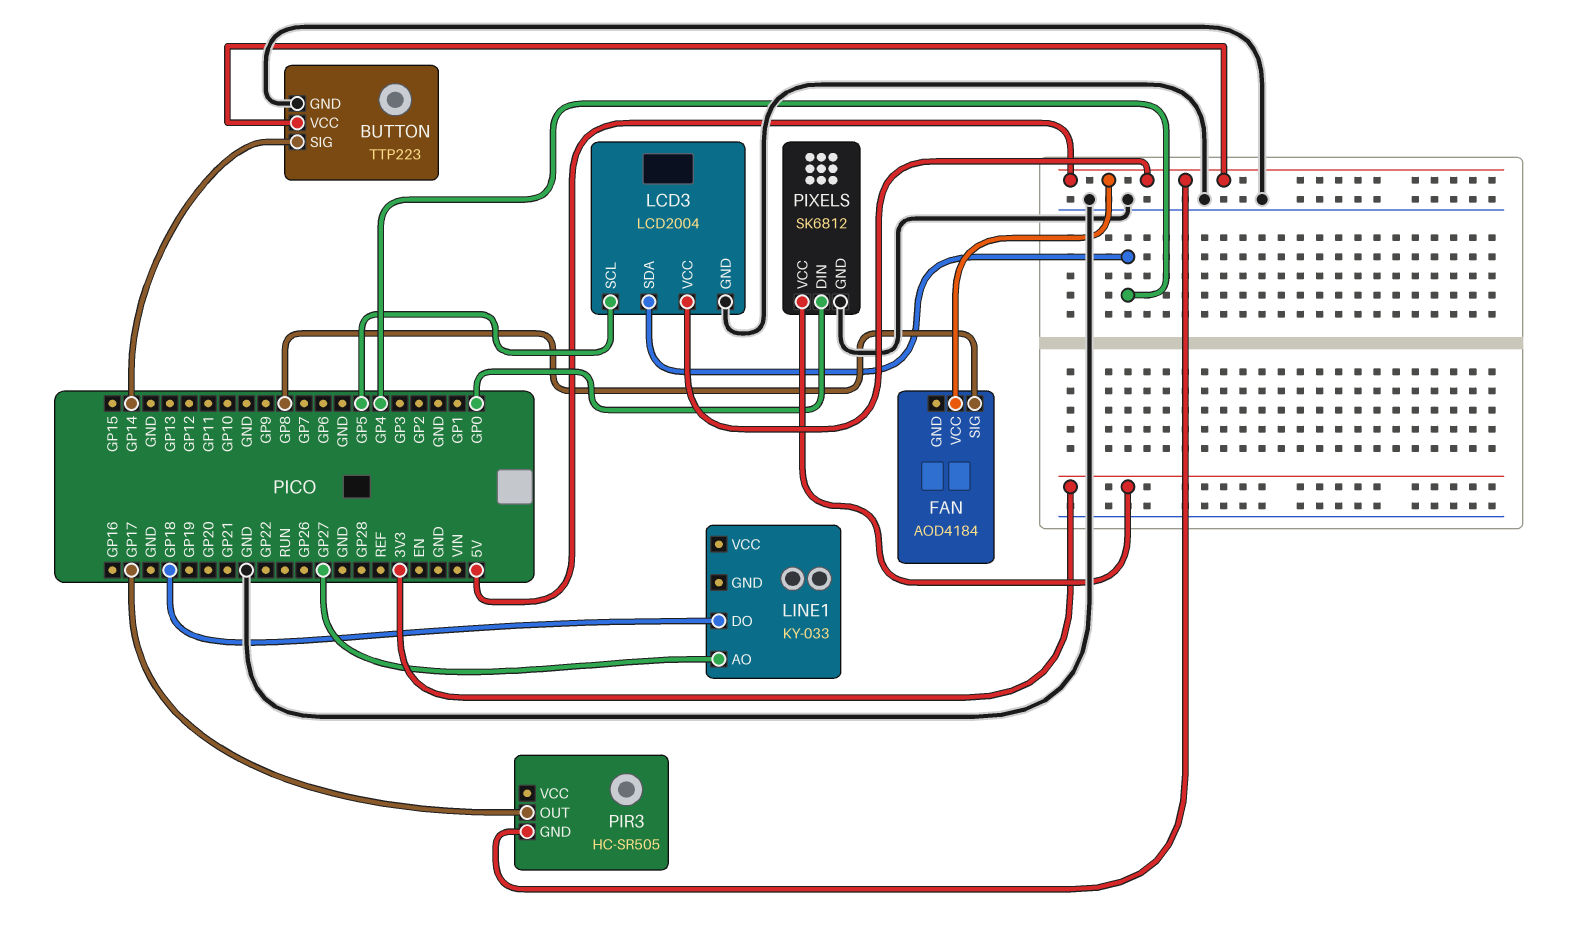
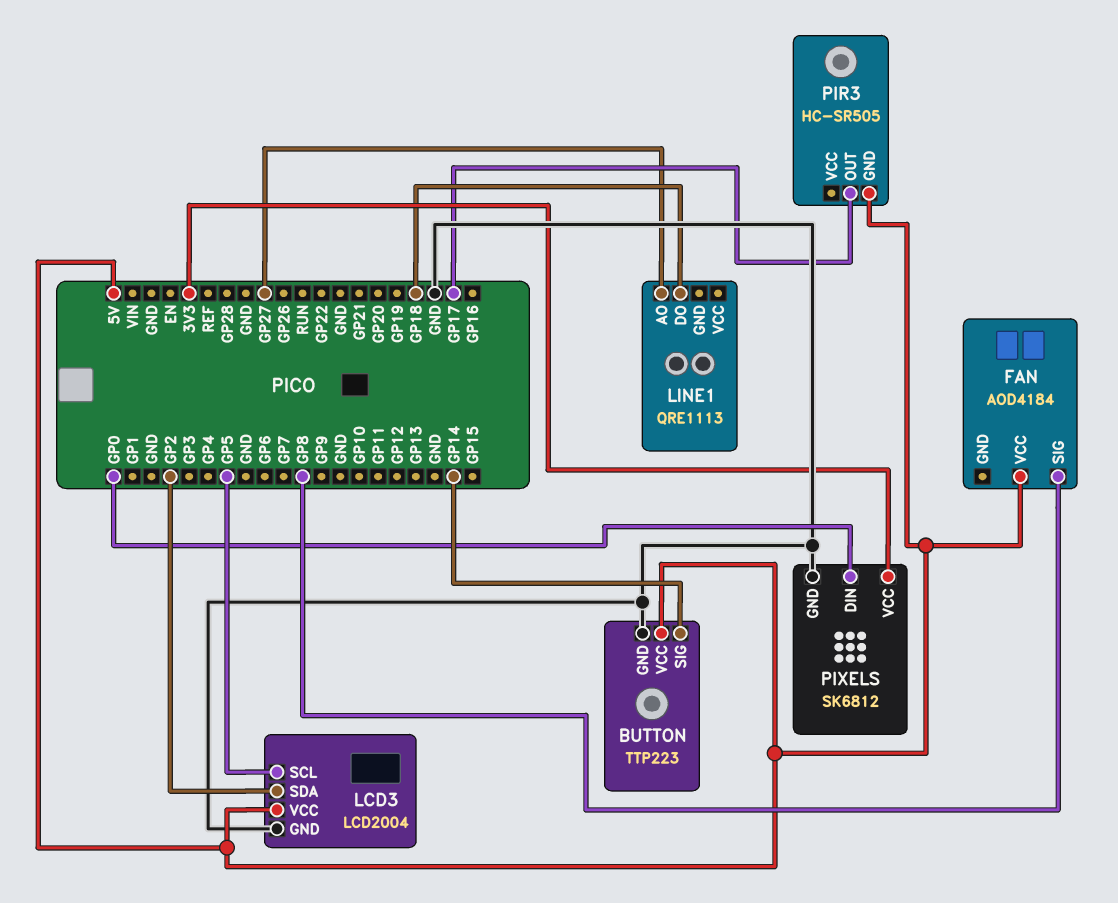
LCD3 pin SDA: GP4 -> GP2
LINE1: KY-033 -> QRE1113

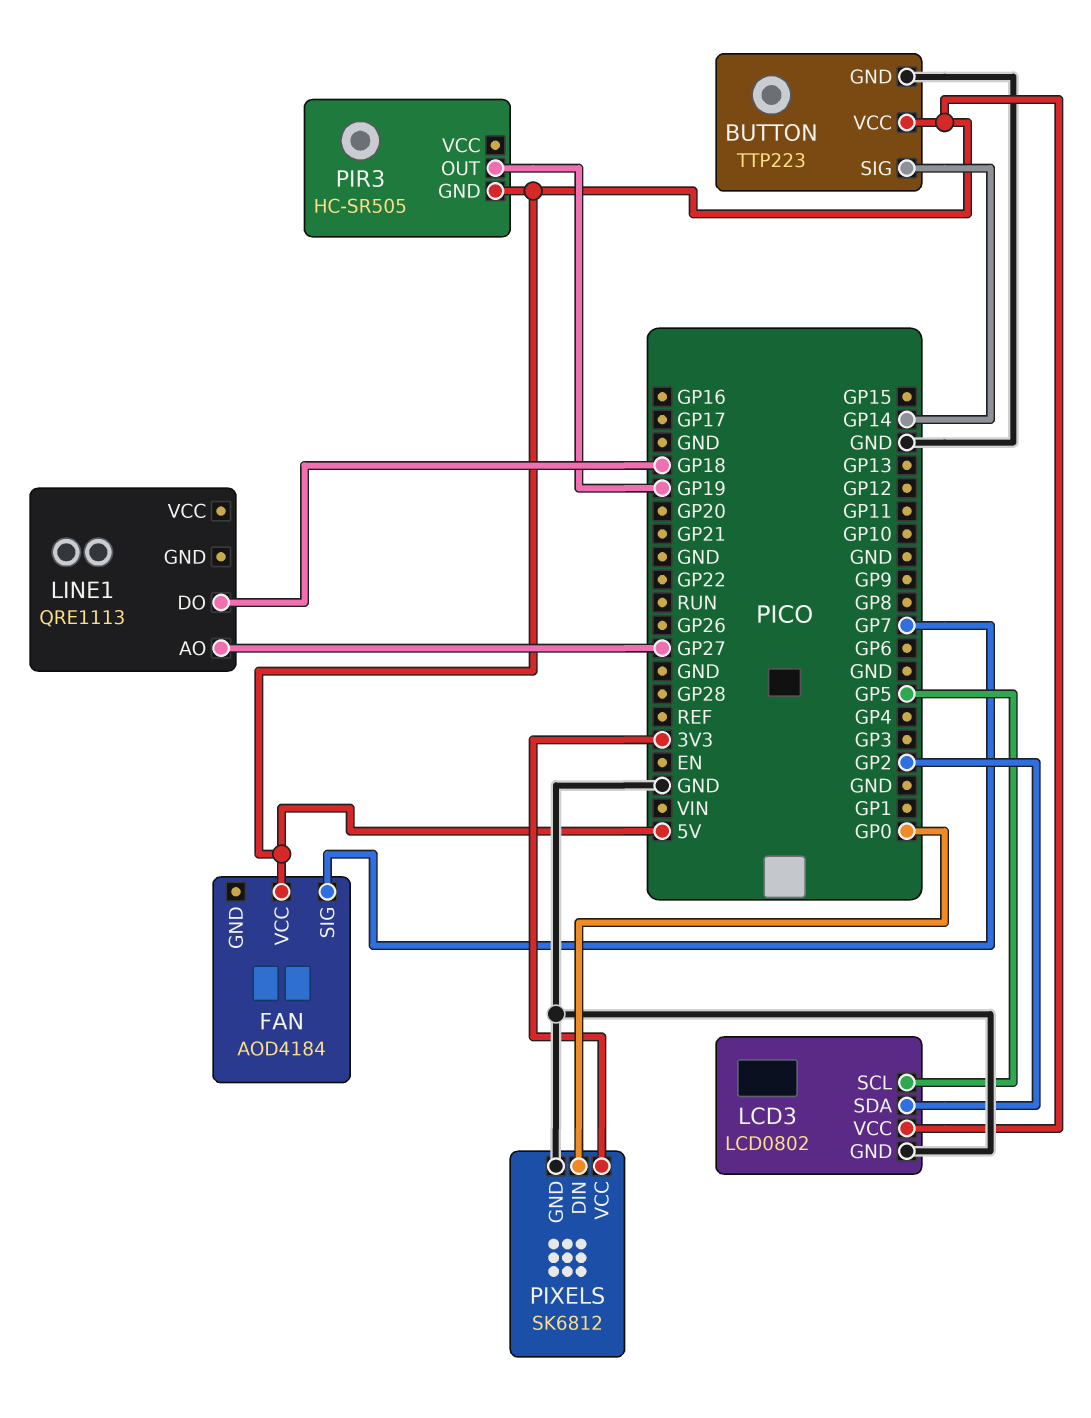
FAN pin SIG: GP8 -> GP7
LCD3: LCD2004 -> LCD0802
PIR3 pin OUT: GP17 -> GP19

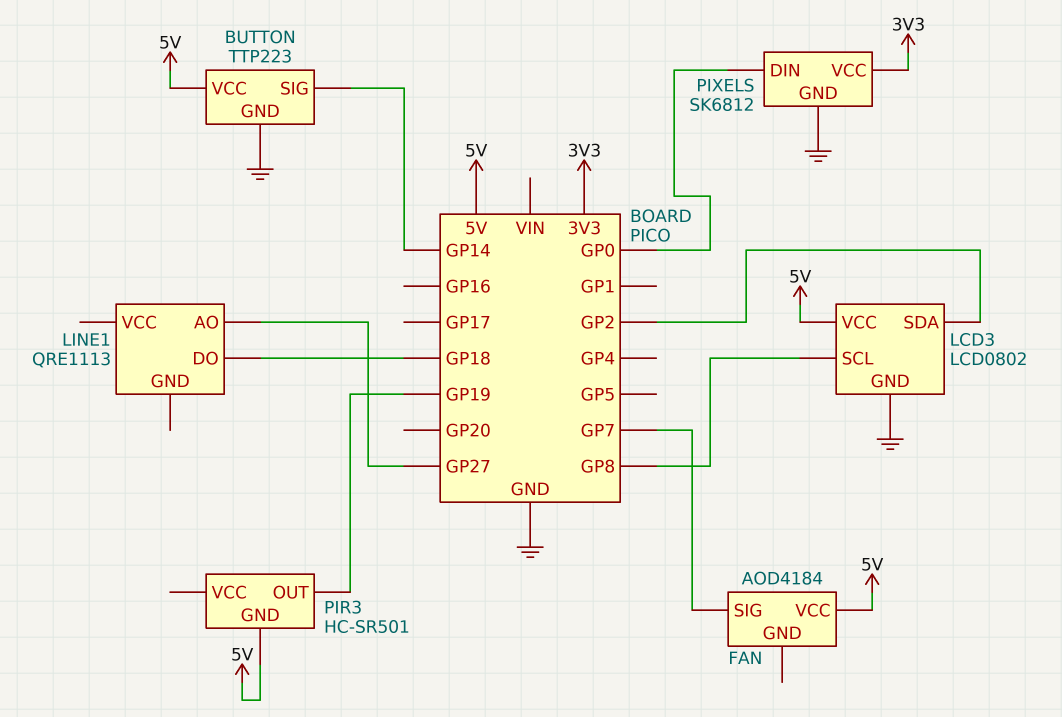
LCD3 pin SCL: GP5 -> GP8
PIR3: HC-SR505 -> HC-SR501

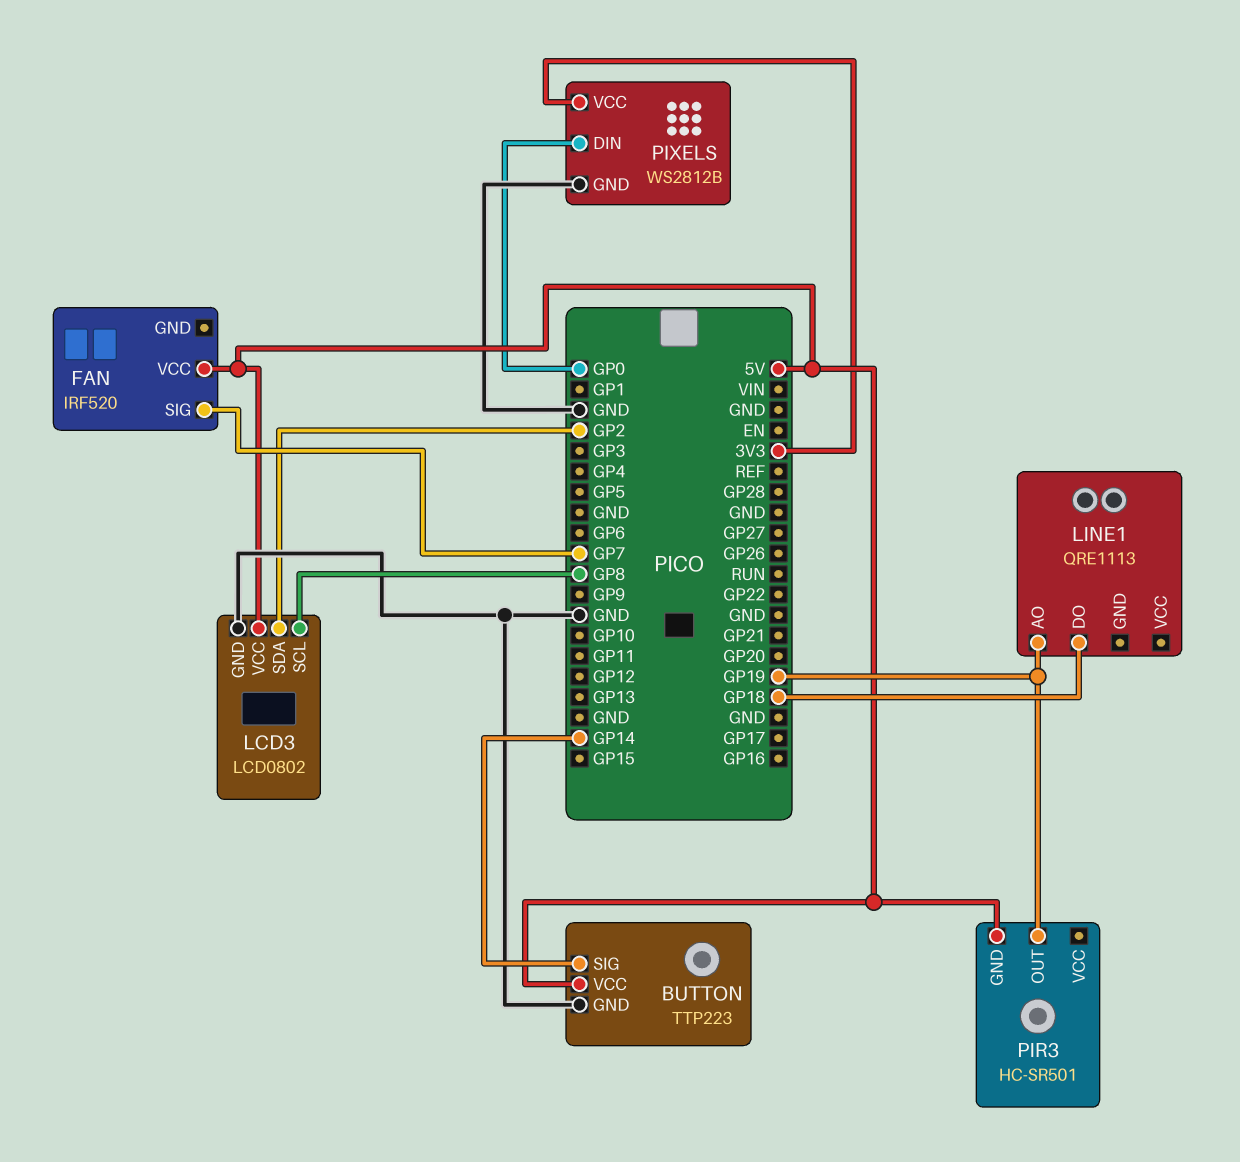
FAN: AOD4184 -> IRF520
LINE1 pin AO: GP27 -> GP19
PIXELS: SK6812 -> WS2812B

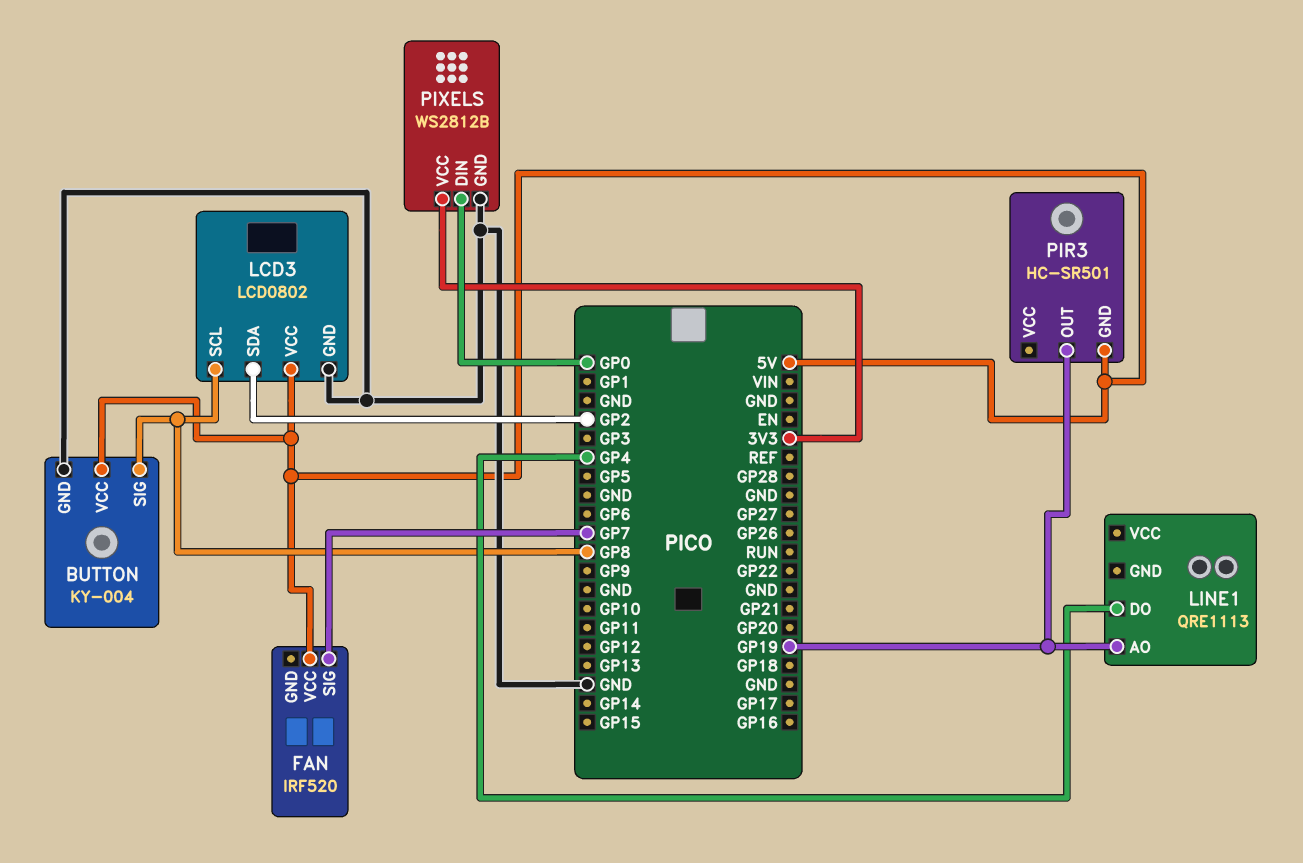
BUTTON: TTP223 -> KY-004
BUTTON pin SIG: GP14 -> GP8
LINE1 pin DO: GP18 -> GP4

